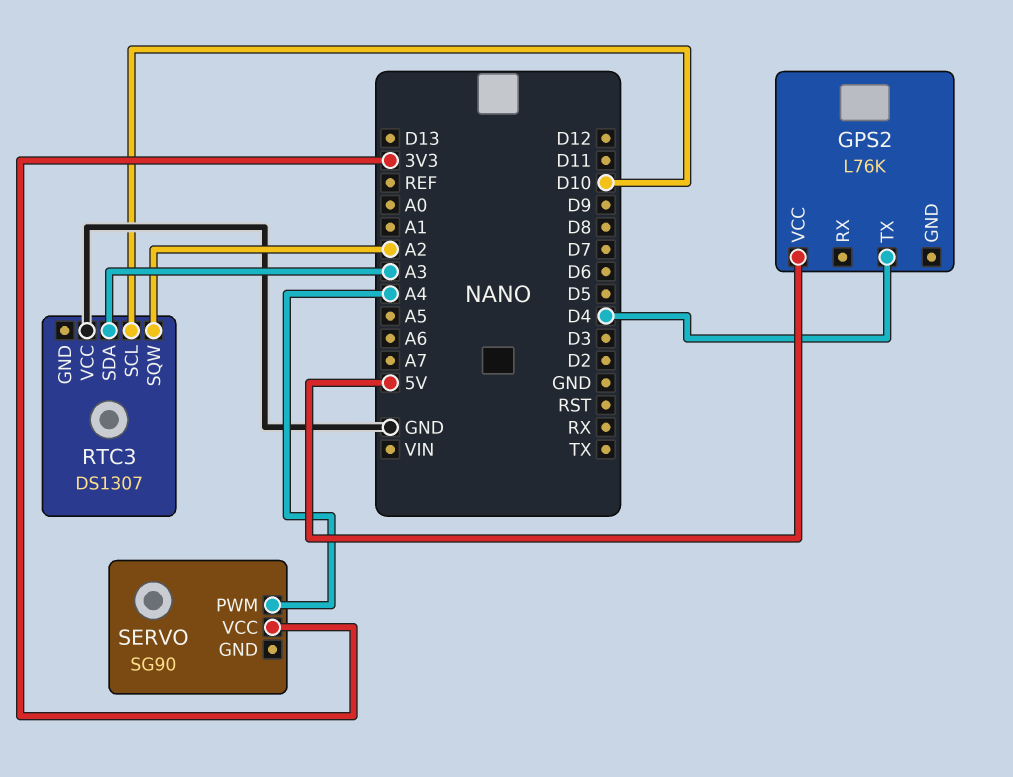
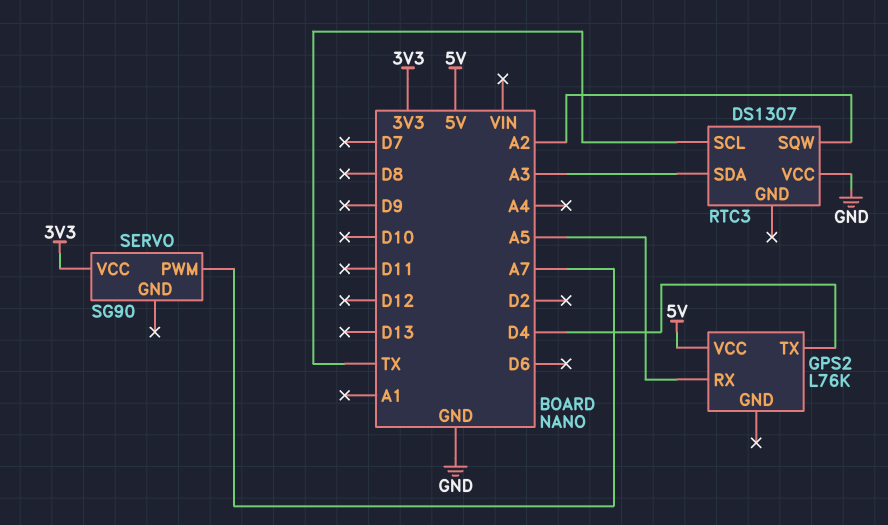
GPS2 pin RX: none -> A5
RTC3 pin SCL: D10 -> TX
SERVO pin PWM: A4 -> A7

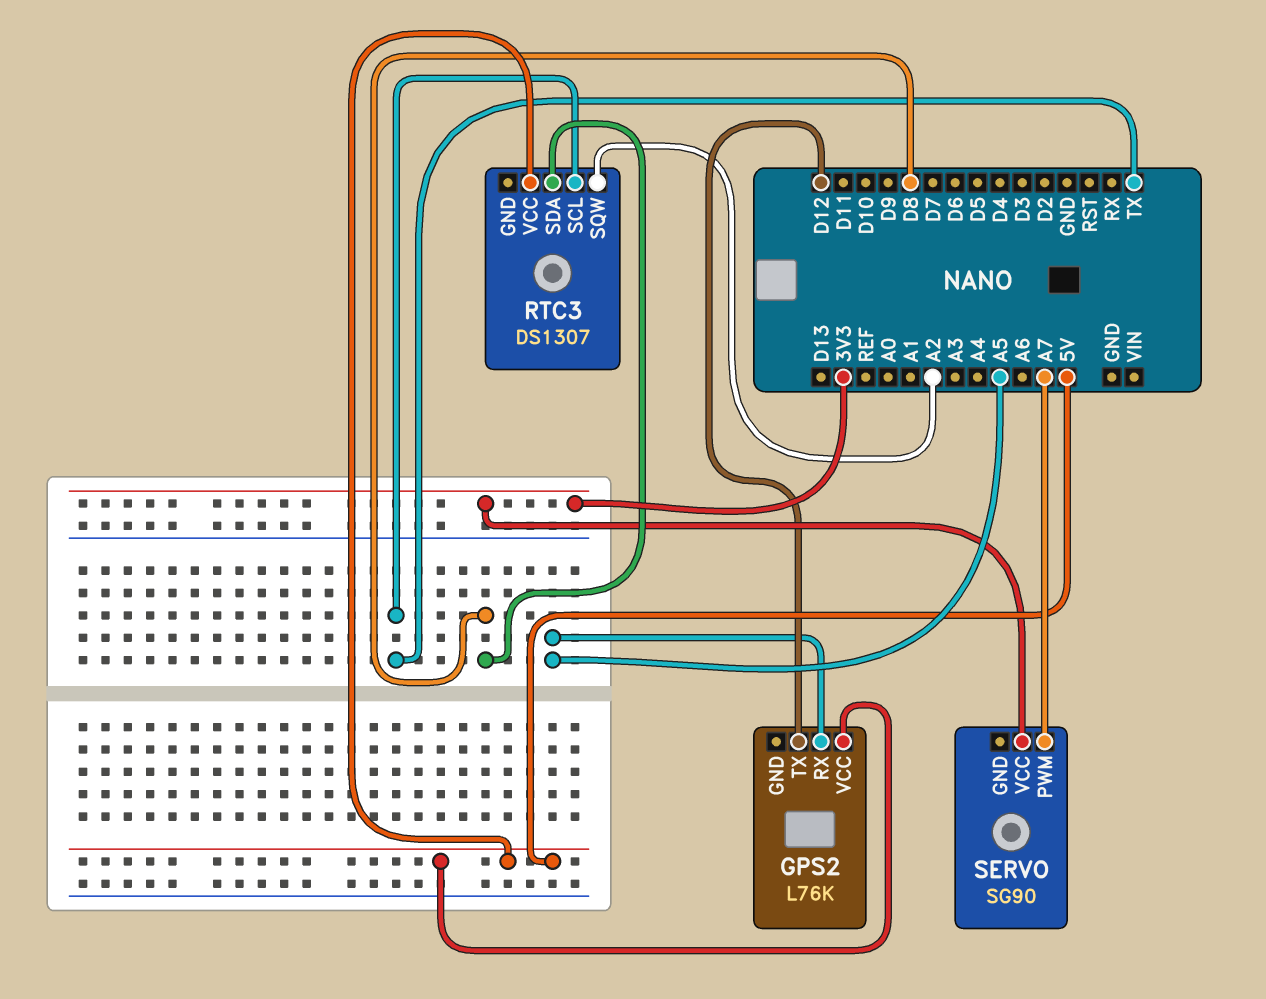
GPS2 pin TX: D4 -> D12
RTC3 pin SDA: A3 -> D8
RTC3 pin VCC: GND -> 5V

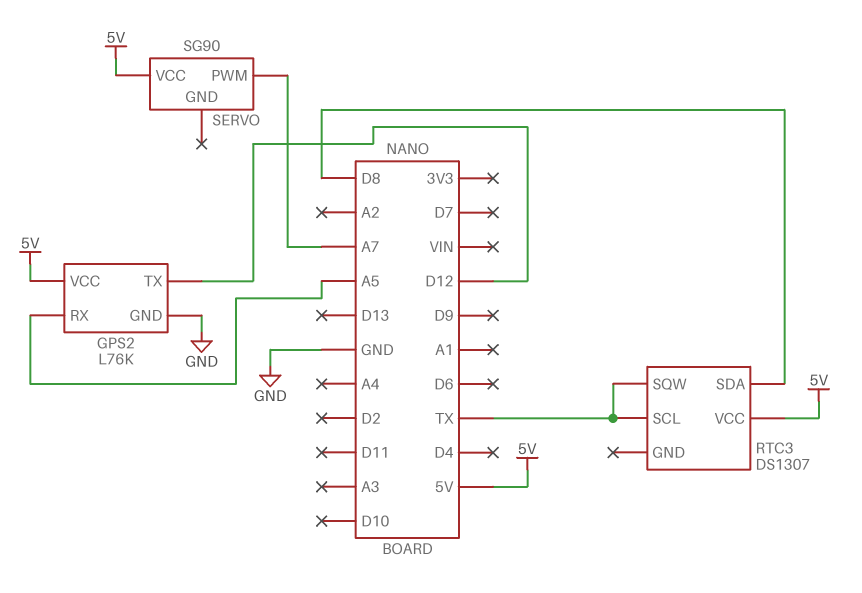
GPS2 pin GND: none -> GND
RTC3 pin SQW: A2 -> TX
SERVO pin VCC: 3V3 -> 5V

